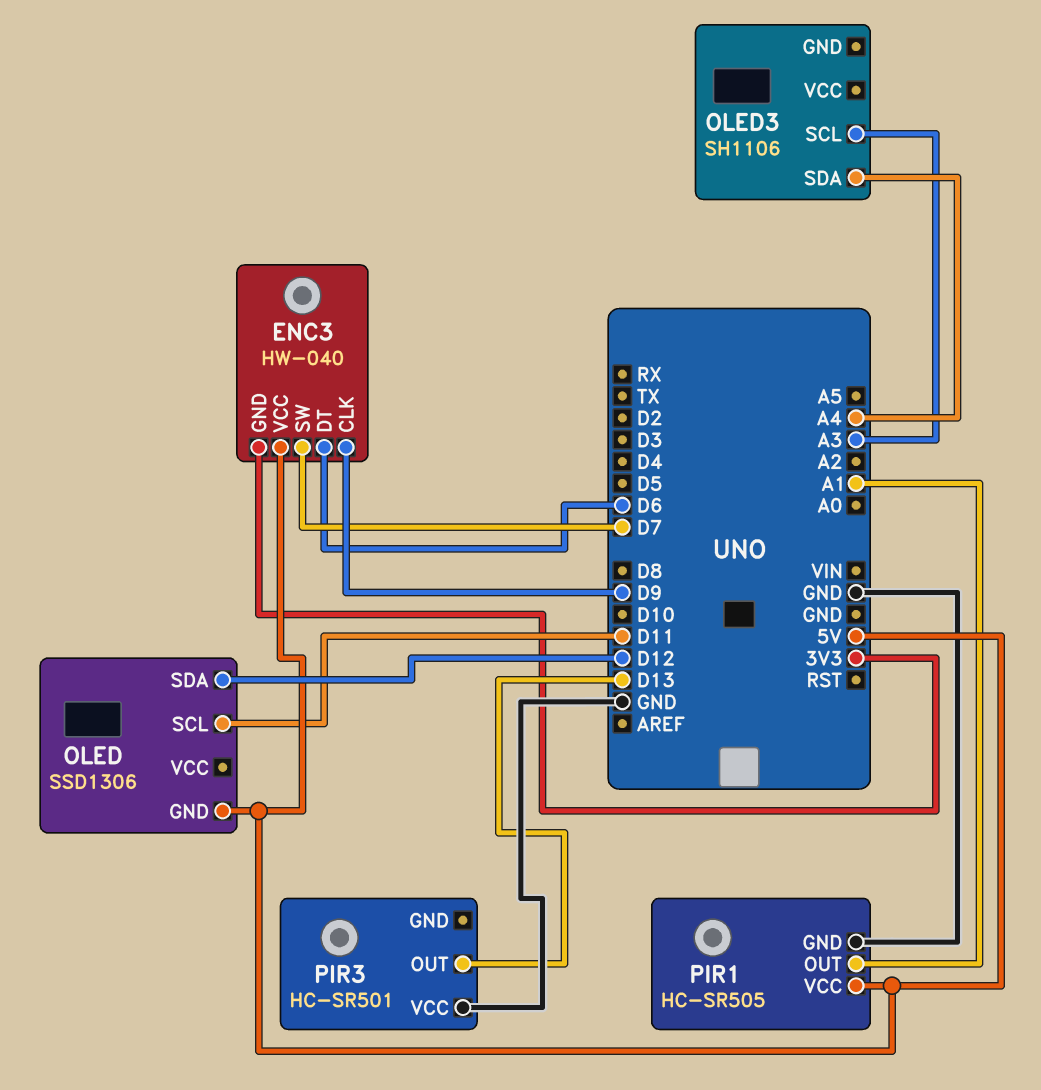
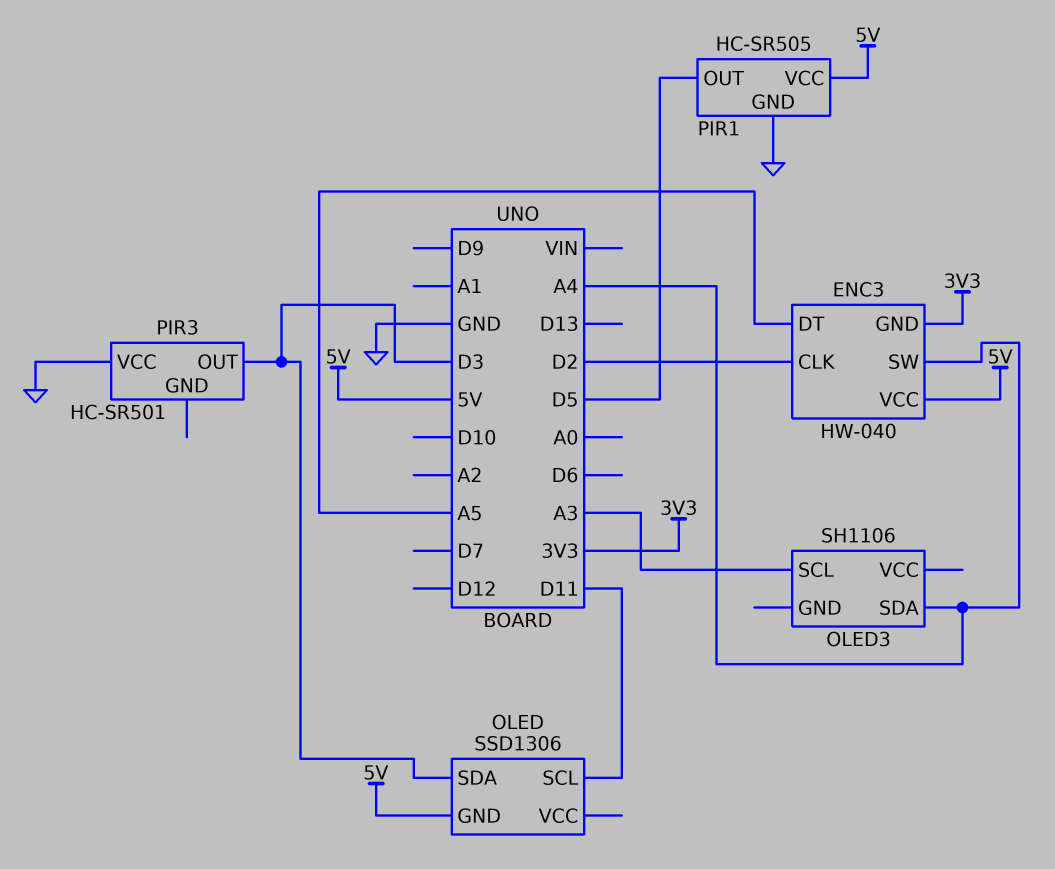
ENC3 pin CLK: D9 -> D2
ENC3 pin DT: D6 -> A5
ENC3 pin SW: D7 -> A4
OLED pin SDA: D12 -> D3
PIR1 pin OUT: A1 -> D5
PIR3 pin OUT: D13 -> D3

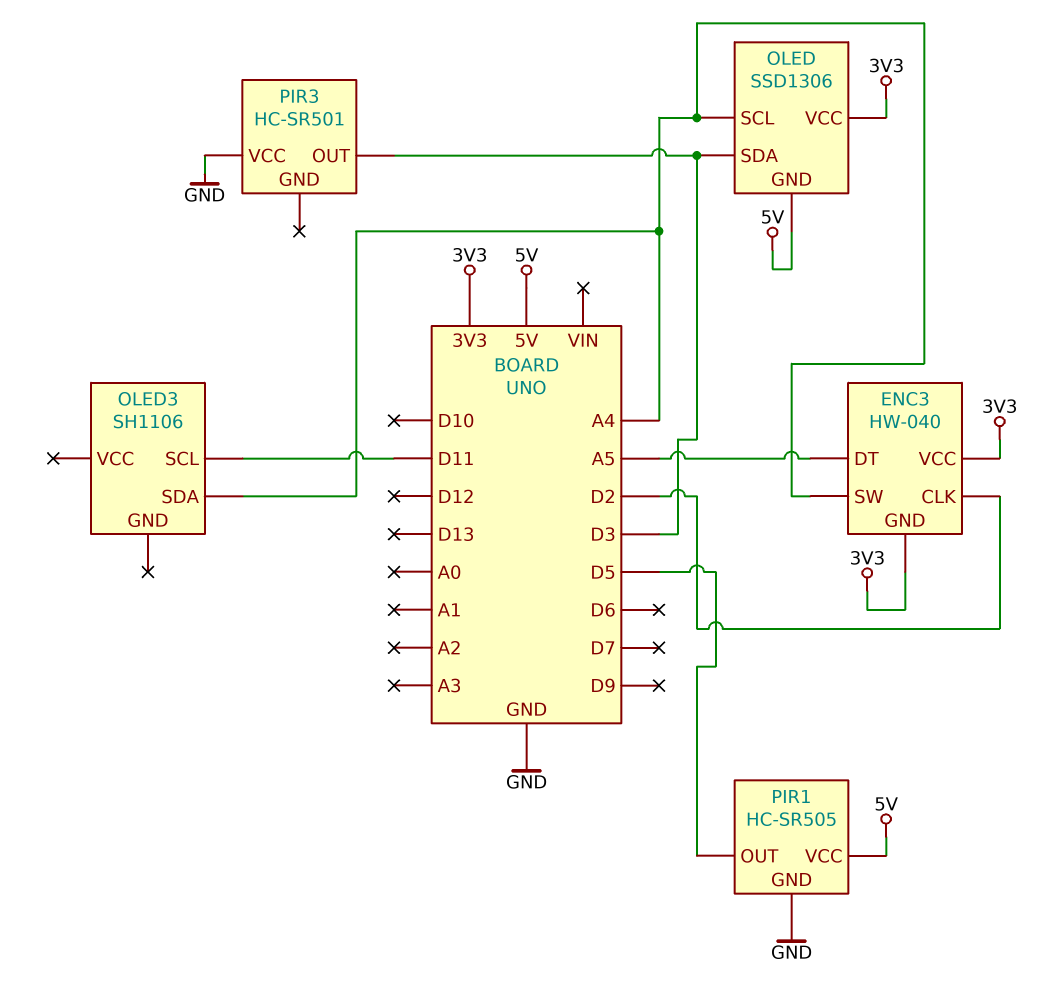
ENC3 pin VCC: 5V -> 3V3
OLED pin SCL: D11 -> A4
OLED pin VCC: none -> 3V3
OLED3 pin SCL: A3 -> D11

